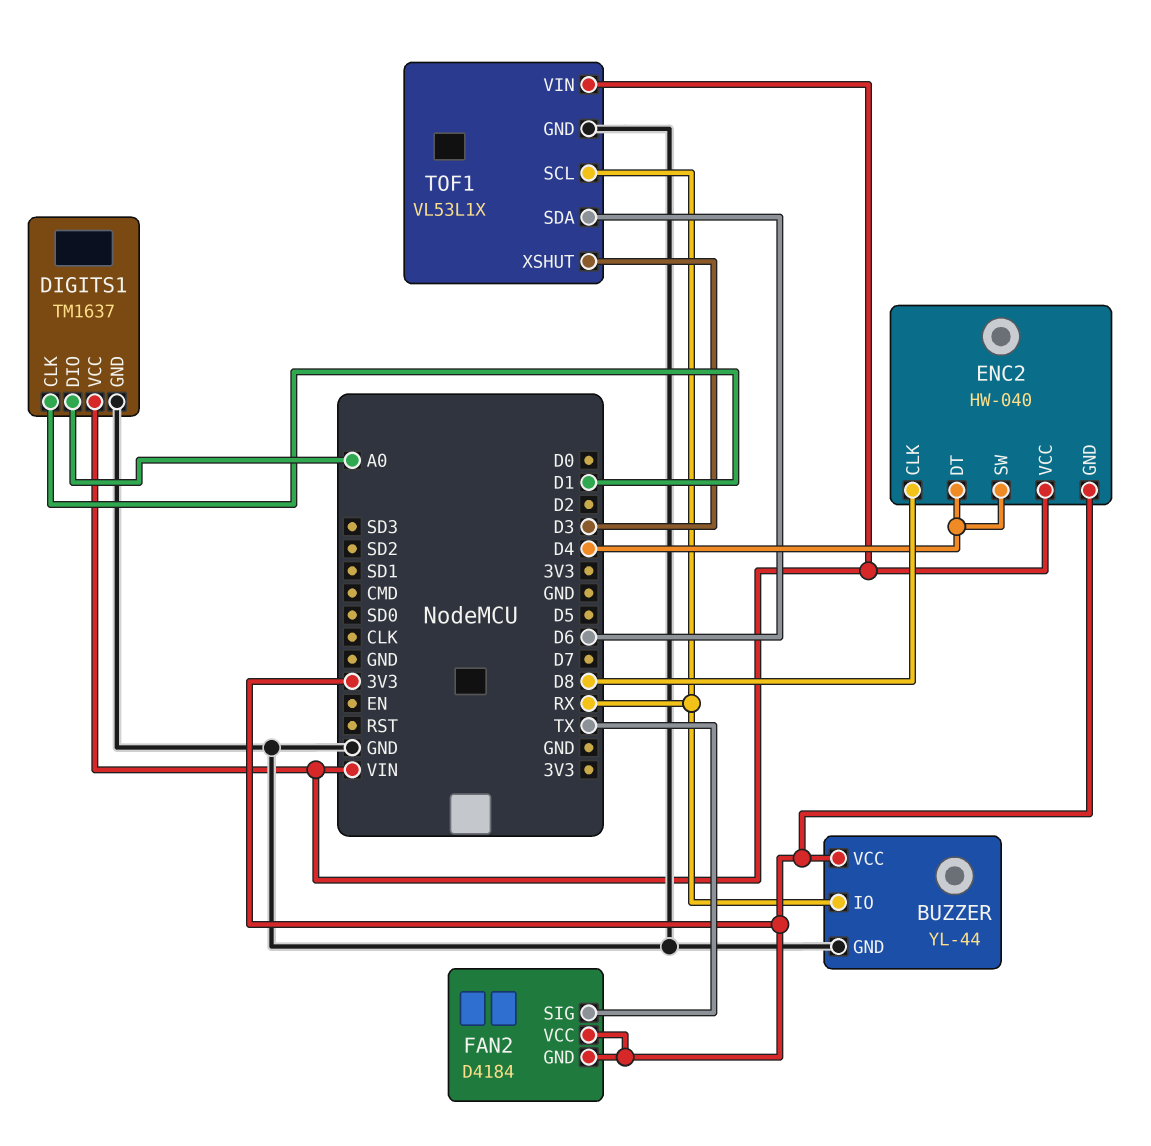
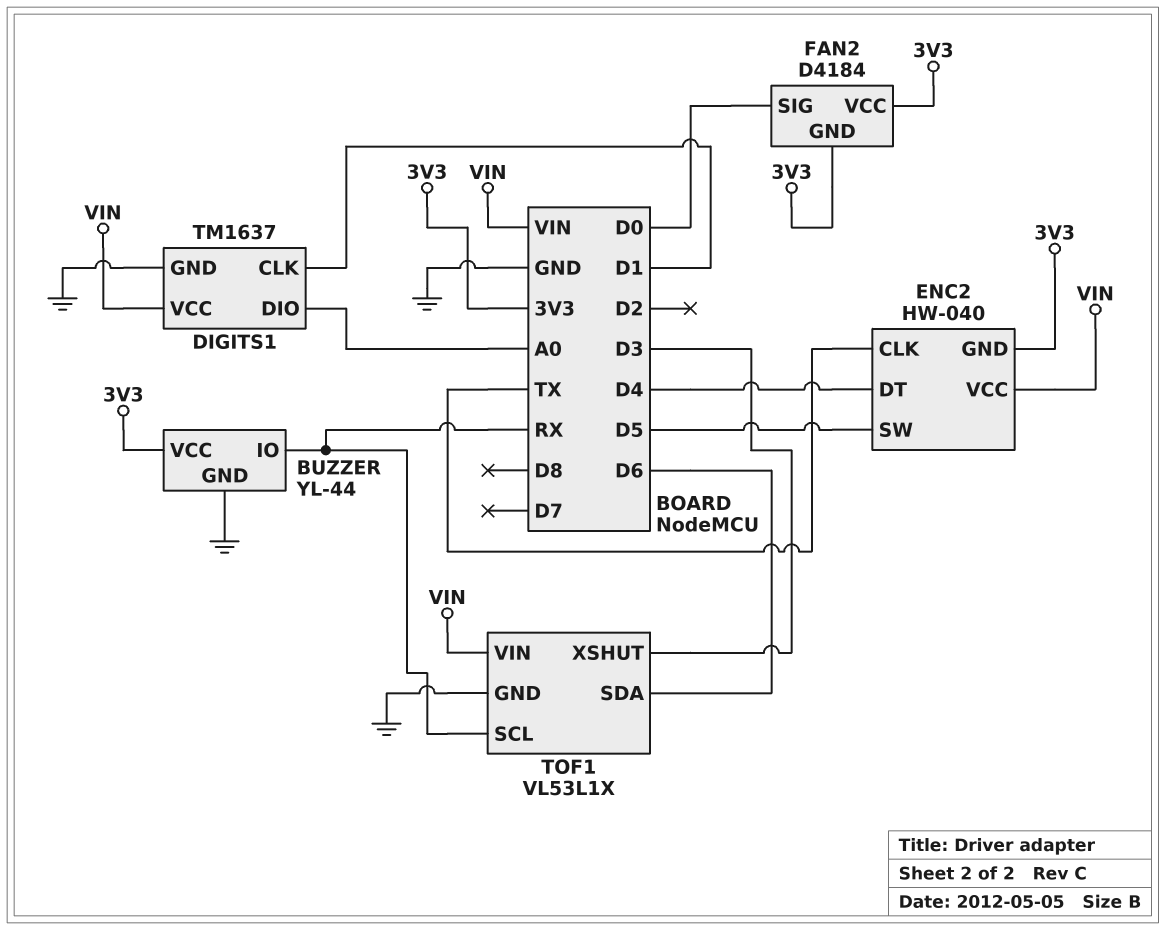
ENC2 pin CLK: D8 -> TX
ENC2 pin SW: D4 -> D5
FAN2 pin SIG: TX -> D0

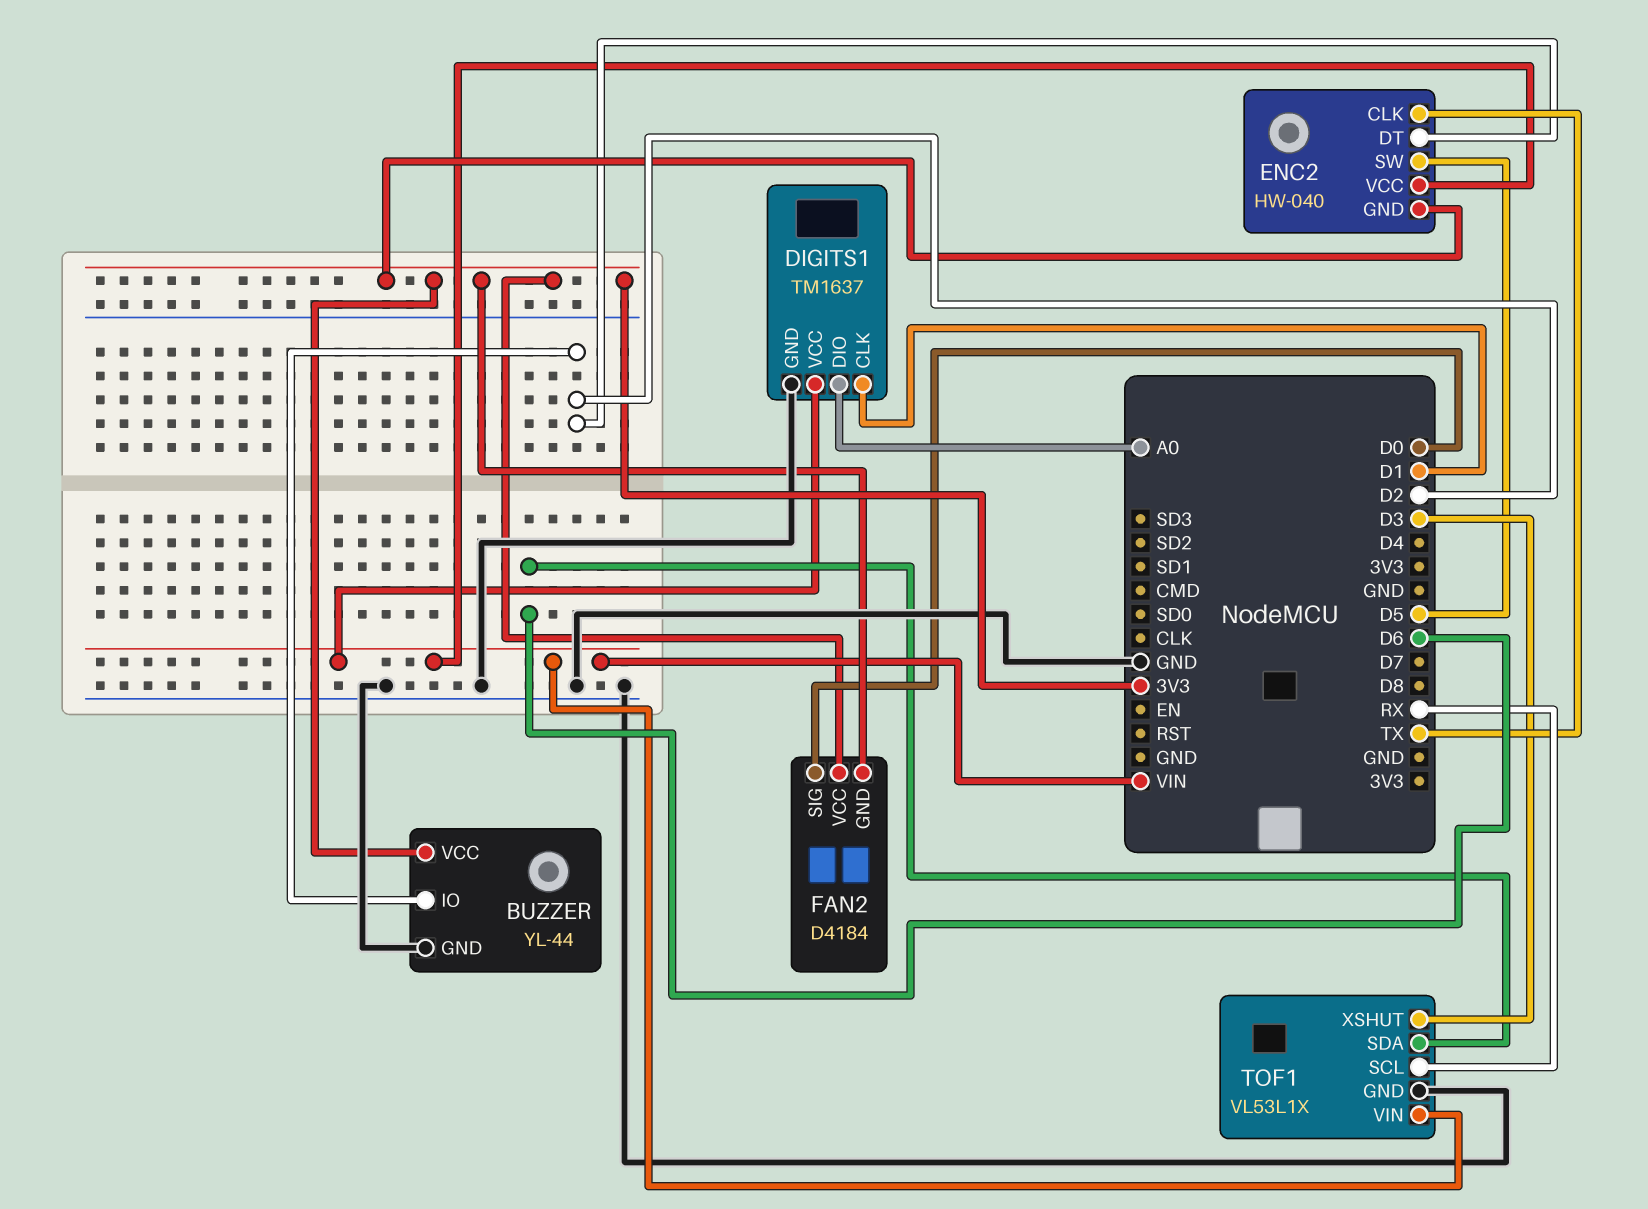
BUZZER pin IO: RX -> D2
ENC2 pin DT: D4 -> D2

